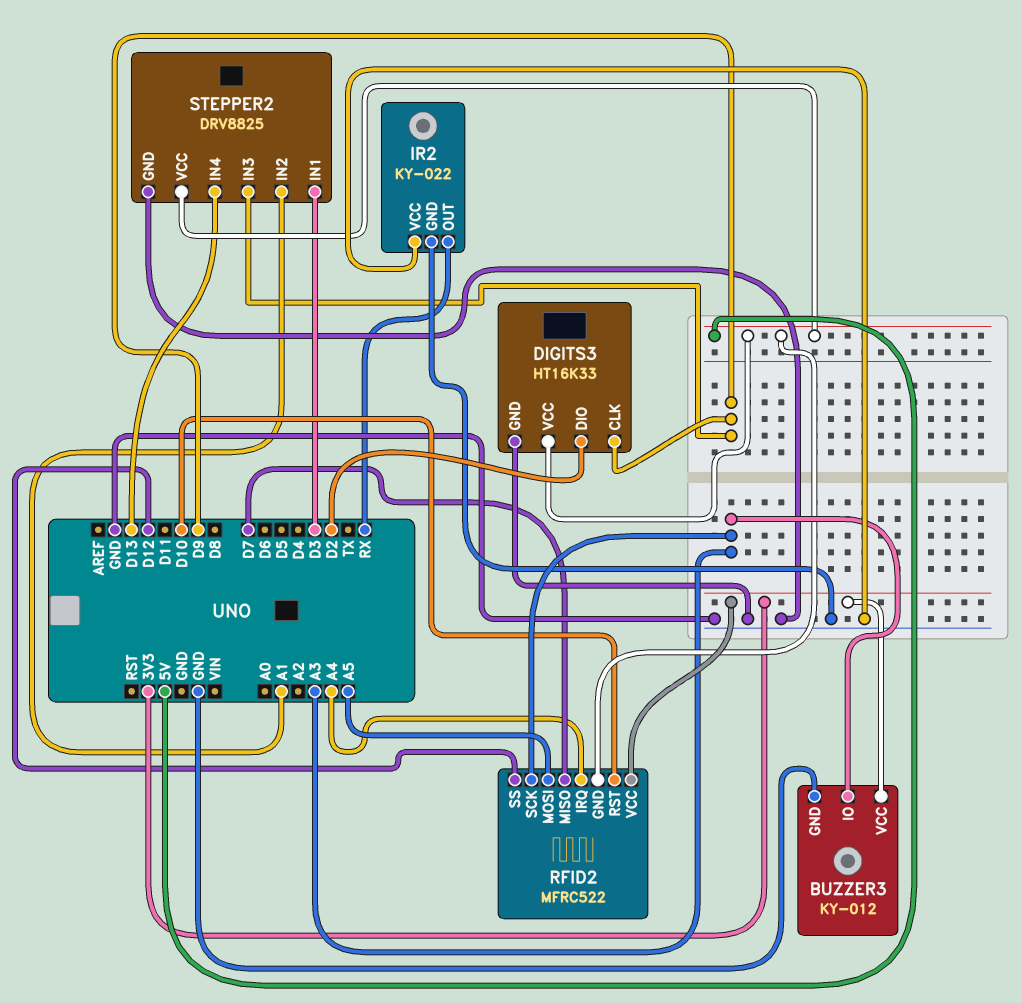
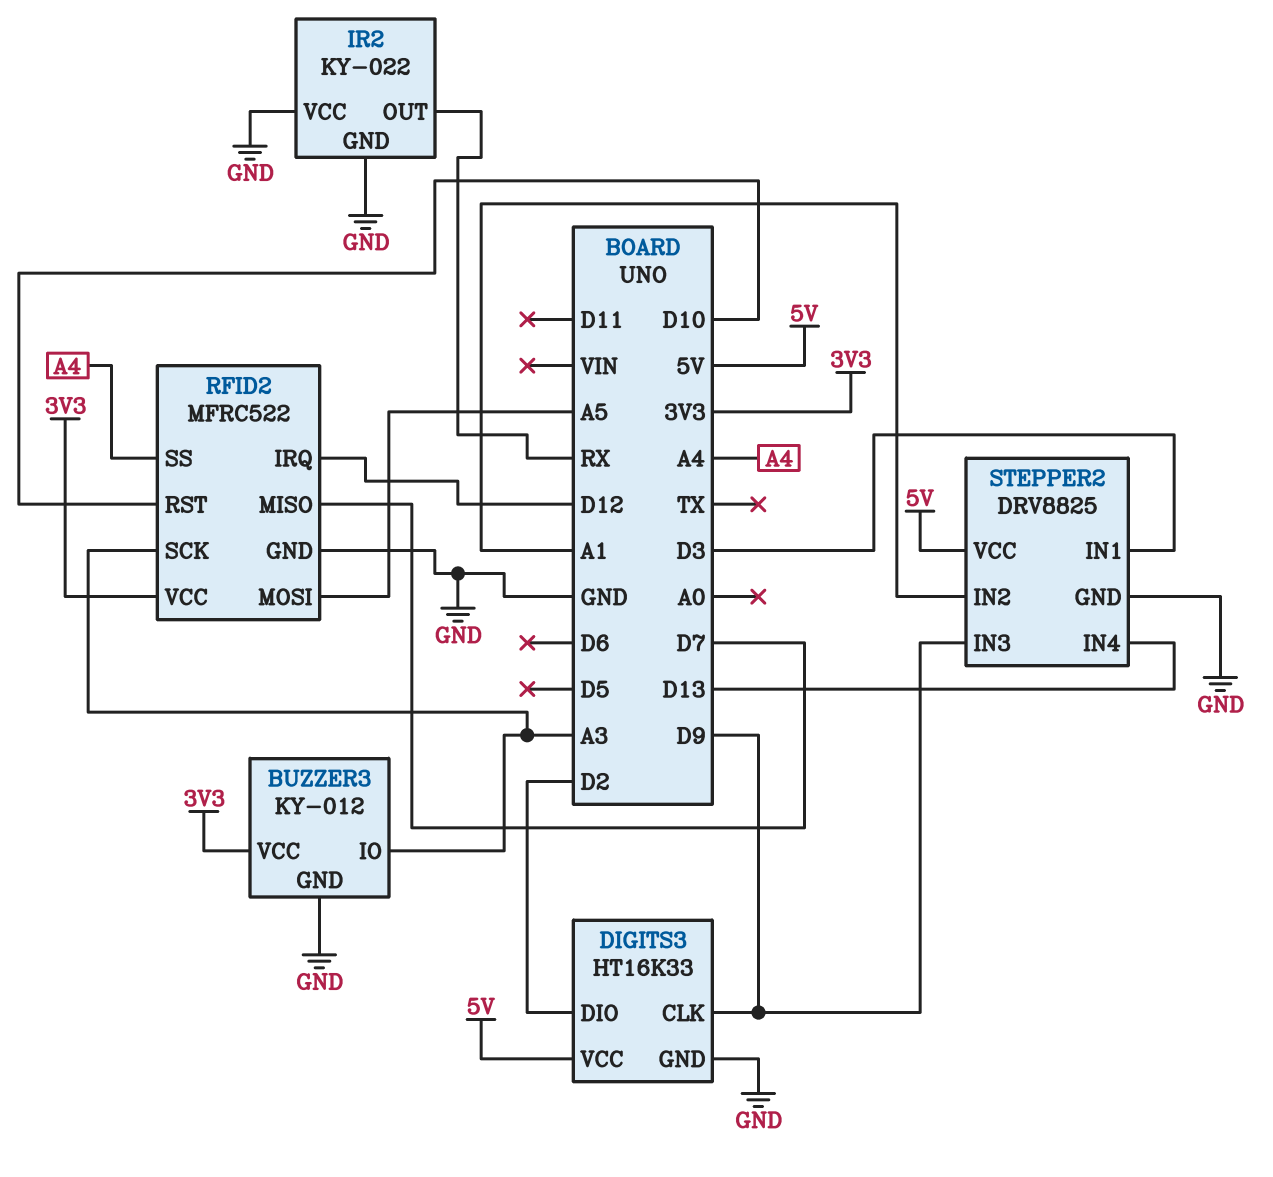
RFID2 pin GND: 5V -> GND
RFID2 pin IRQ: A4 -> D12
RFID2 pin SS: D12 -> A4

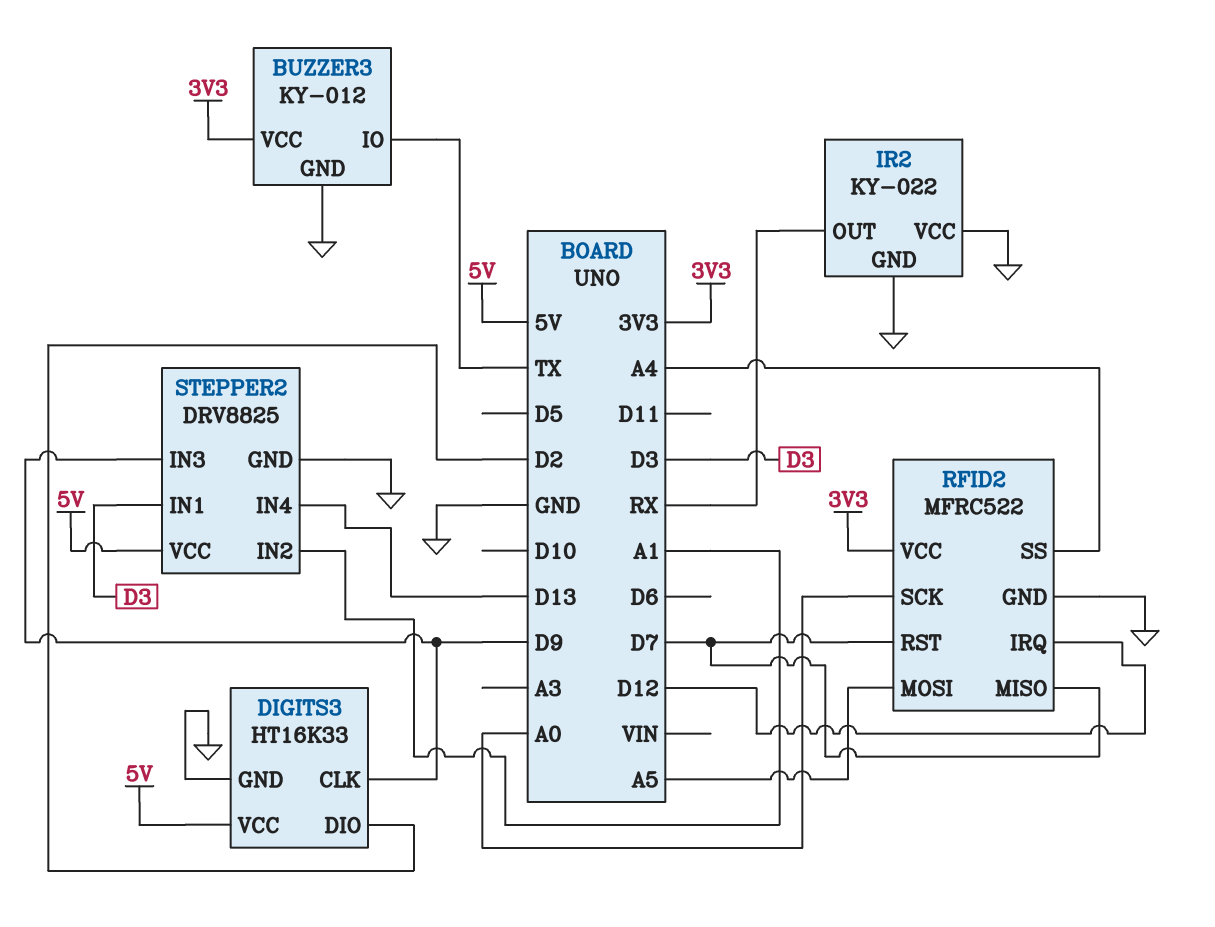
BUZZER3 pin IO: A3 -> TX
RFID2 pin RST: D10 -> D7
RFID2 pin SCK: A3 -> A0

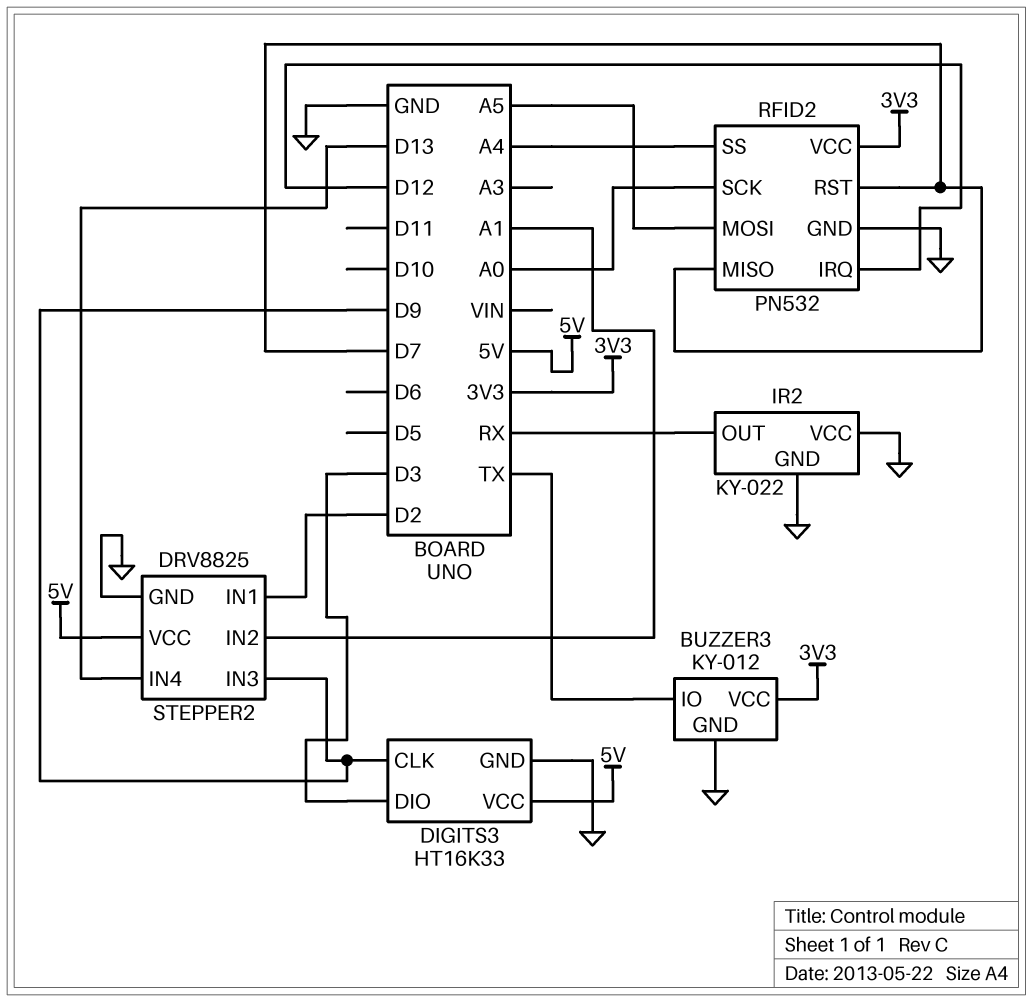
DIGITS3 pin DIO: D2 -> D3
RFID2: MFRC522 -> PN532
STEPPER2 pin IN1: D3 -> D2

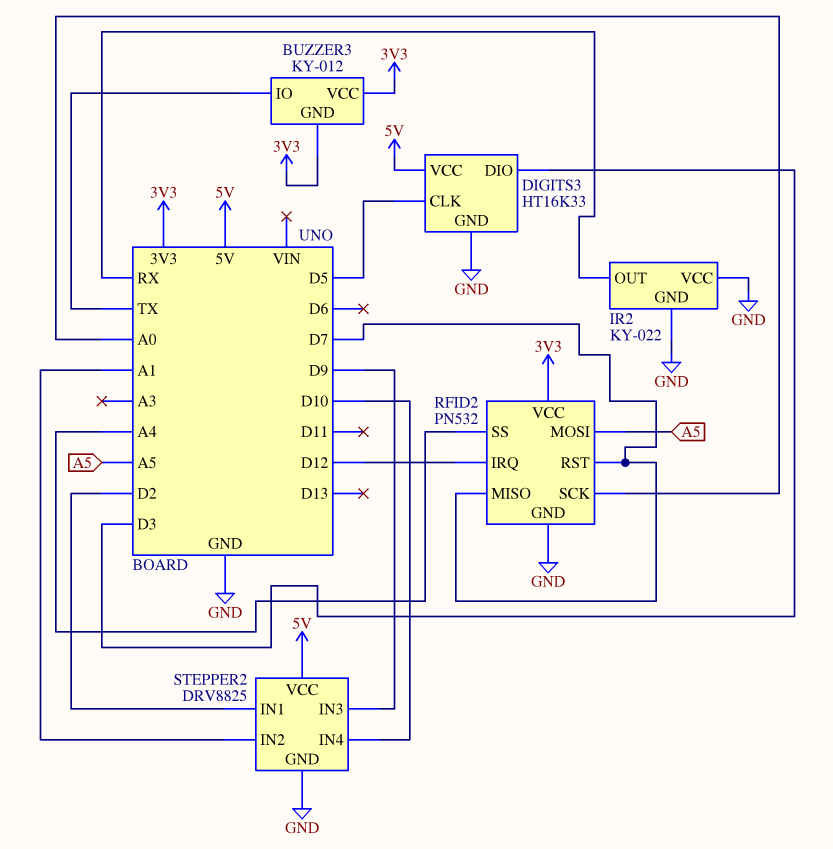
BUZZER3 pin GND: GND -> 3V3
DIGITS3 pin CLK: D9 -> D5
STEPPER2 pin IN4: D13 -> D10

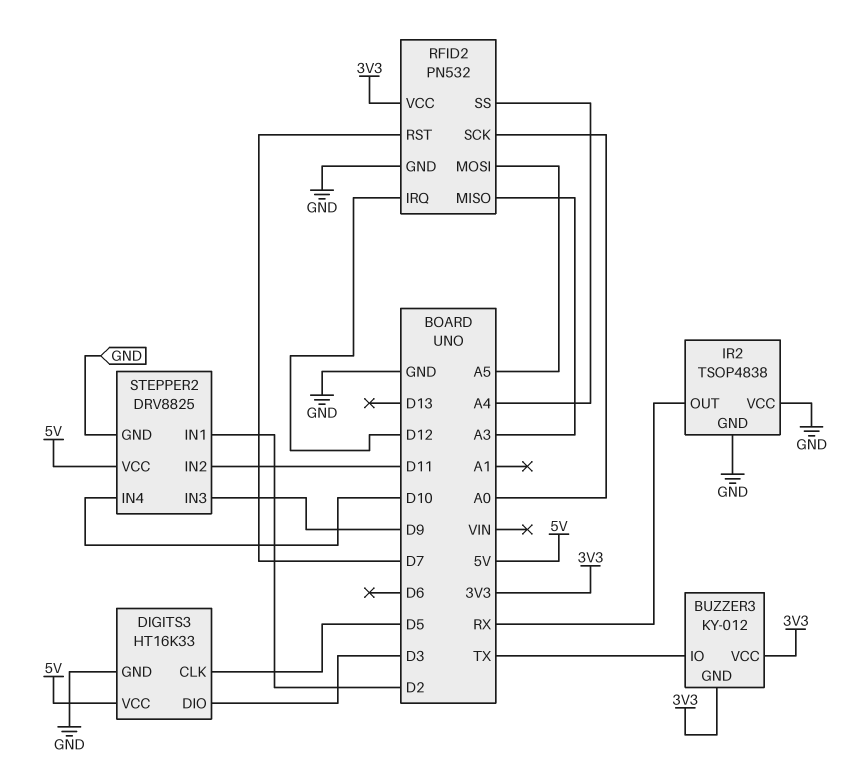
IR2: KY-022 -> TSOP4838
RFID2 pin MISO: D7 -> A3
STEPPER2 pin IN2: A1 -> D11

